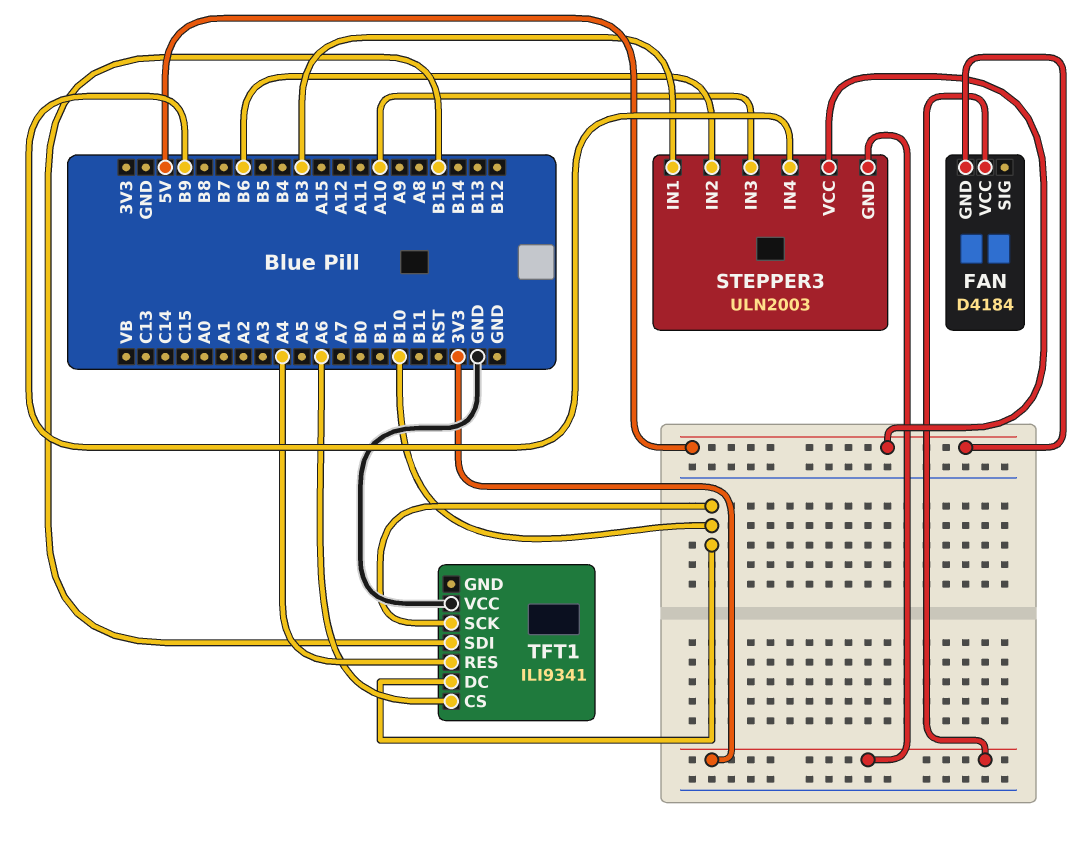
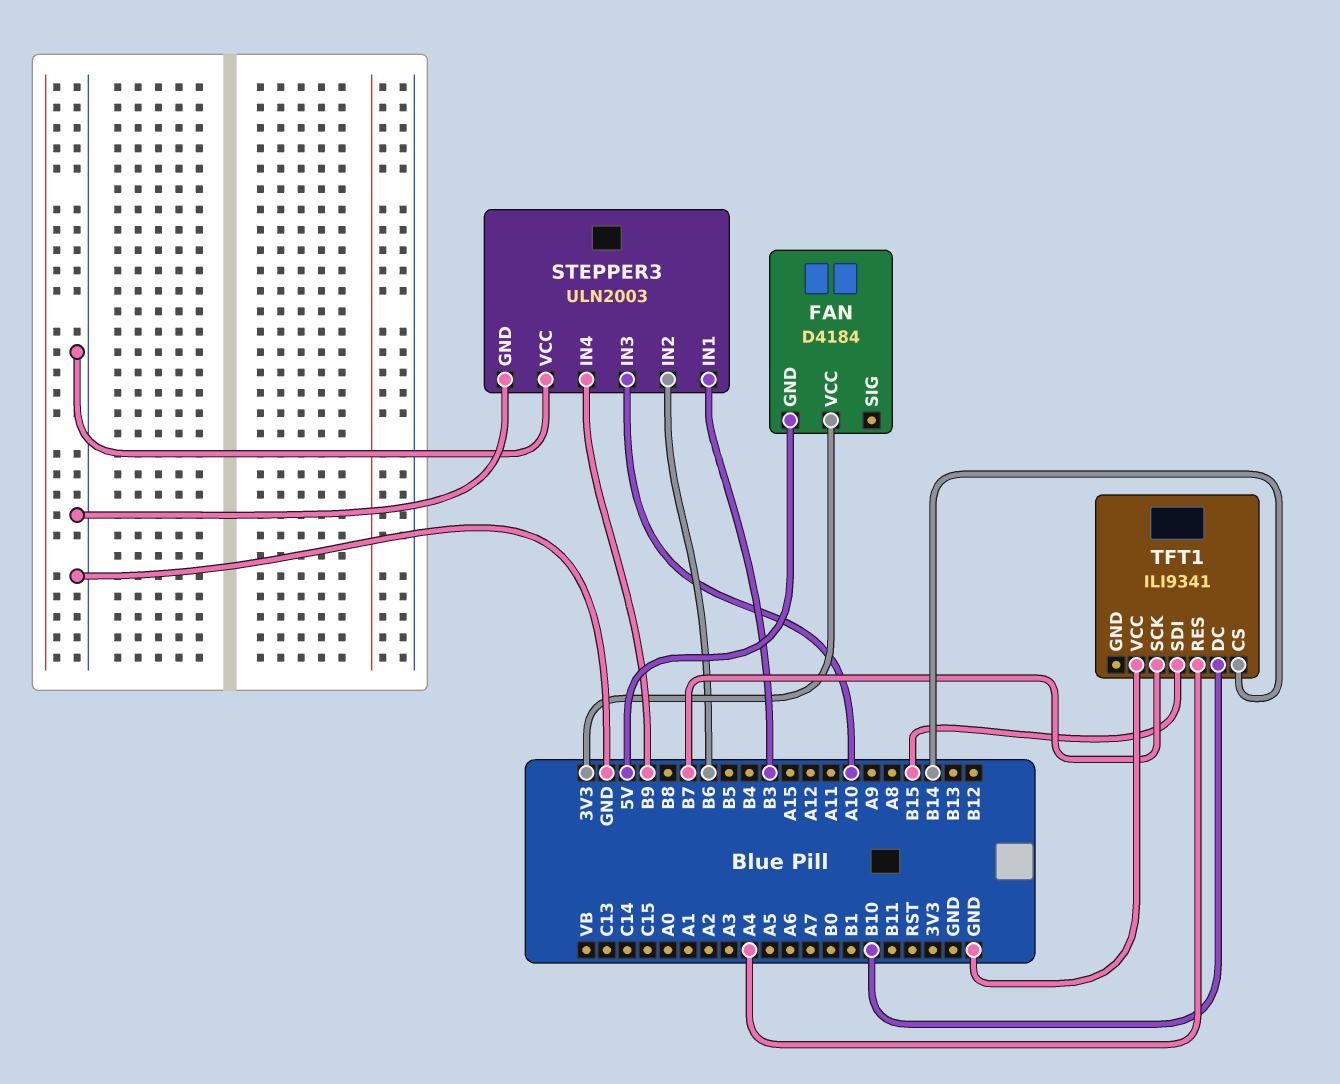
STEPPER3 pin GND: 3V3 -> GND
STEPPER3 pin VCC: 5V -> GND
TFT1 pin CS: A6 -> B14
TFT1 pin SCK: B10 -> B7

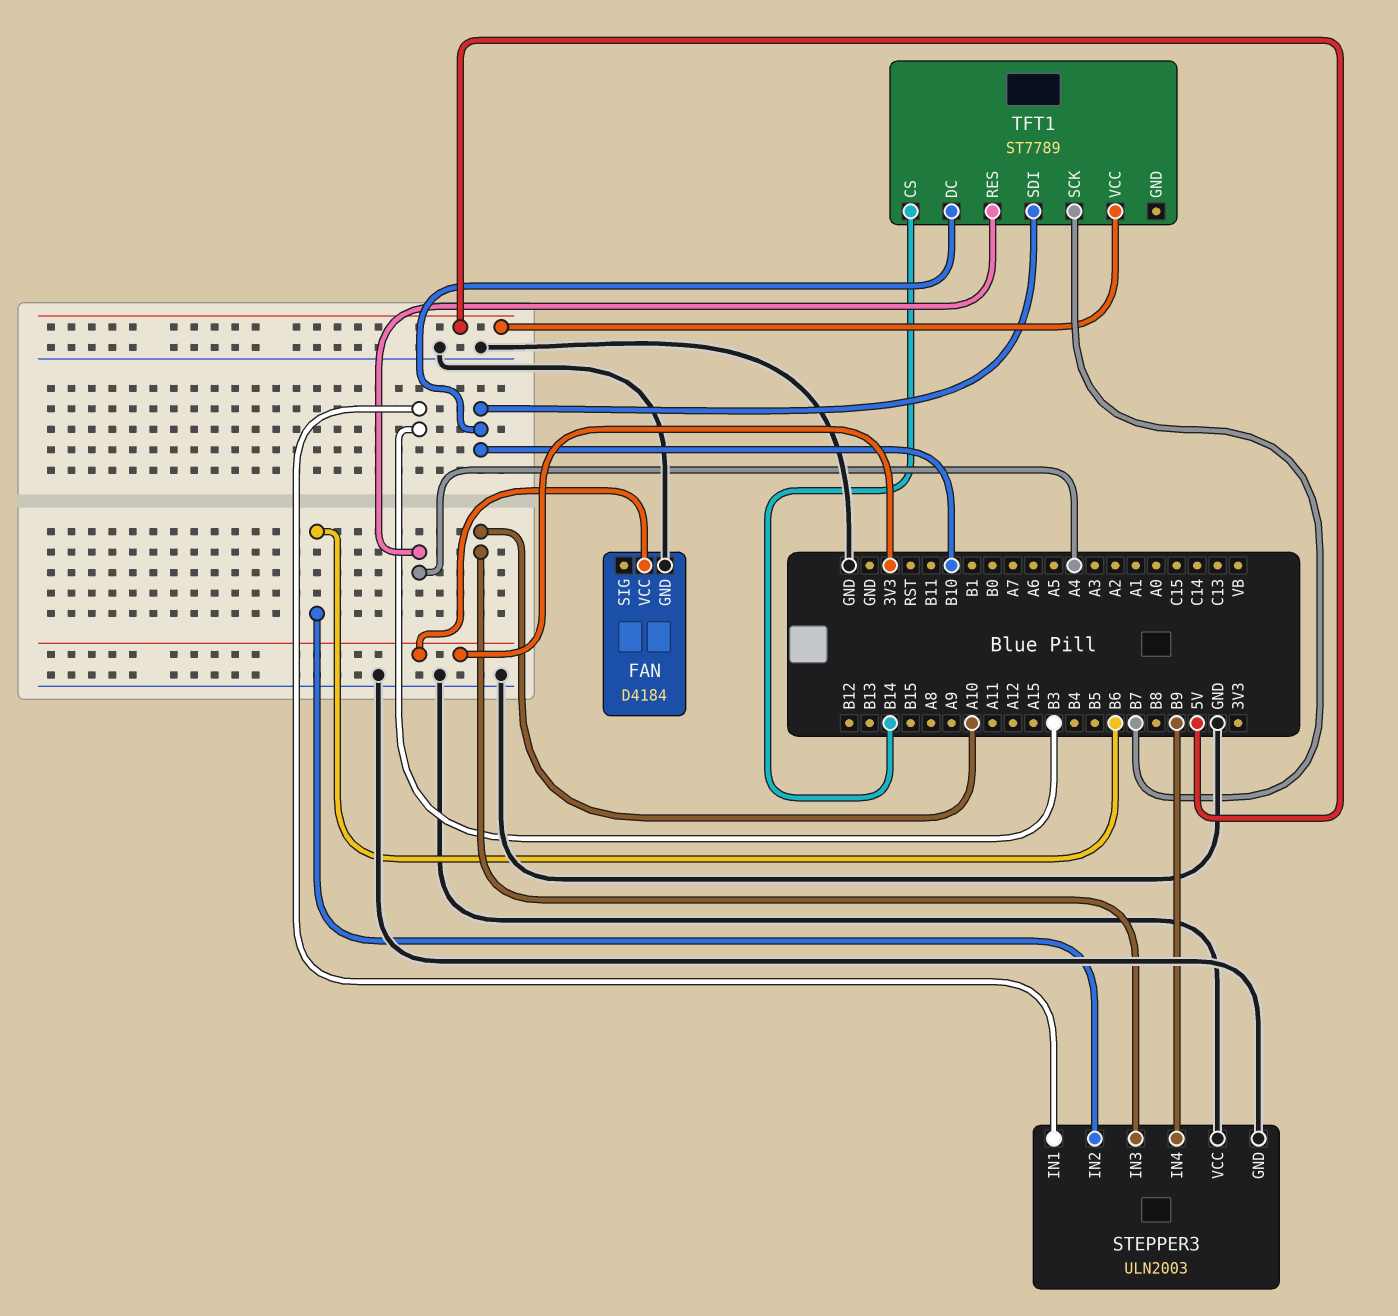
FAN pin GND: 5V -> GND
TFT1: ILI9341 -> ST7789
TFT1 pin SDI: B15 -> B10
TFT1 pin VCC: GND -> 5V

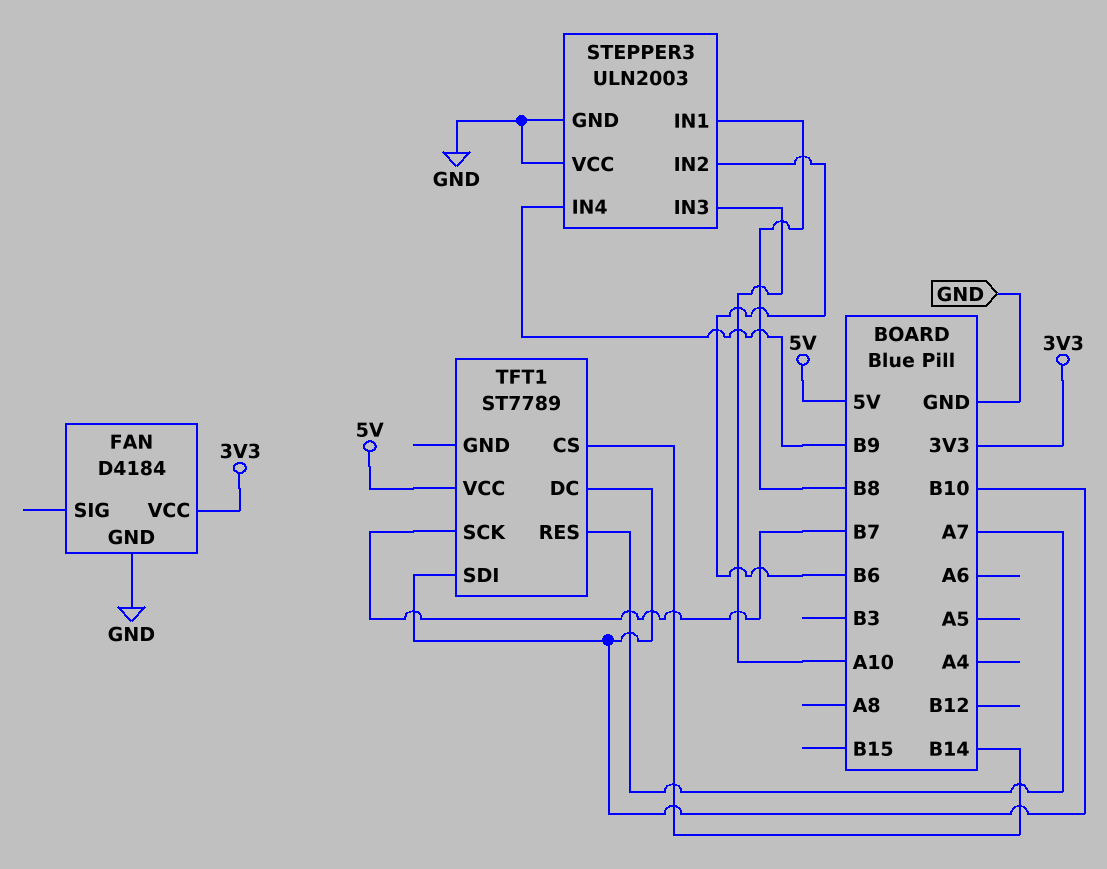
STEPPER3 pin IN1: B3 -> B8
TFT1 pin RES: A4 -> A7

